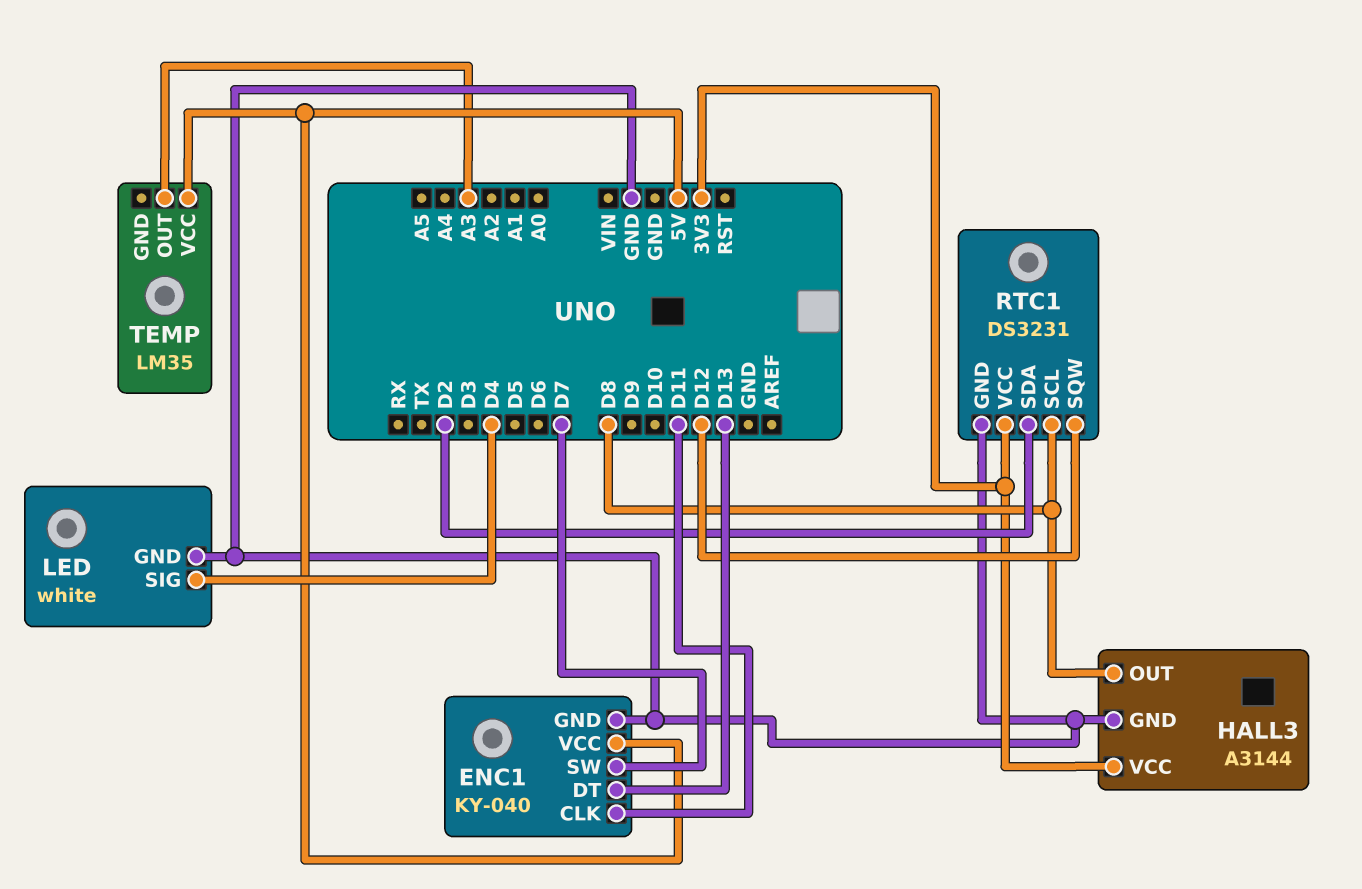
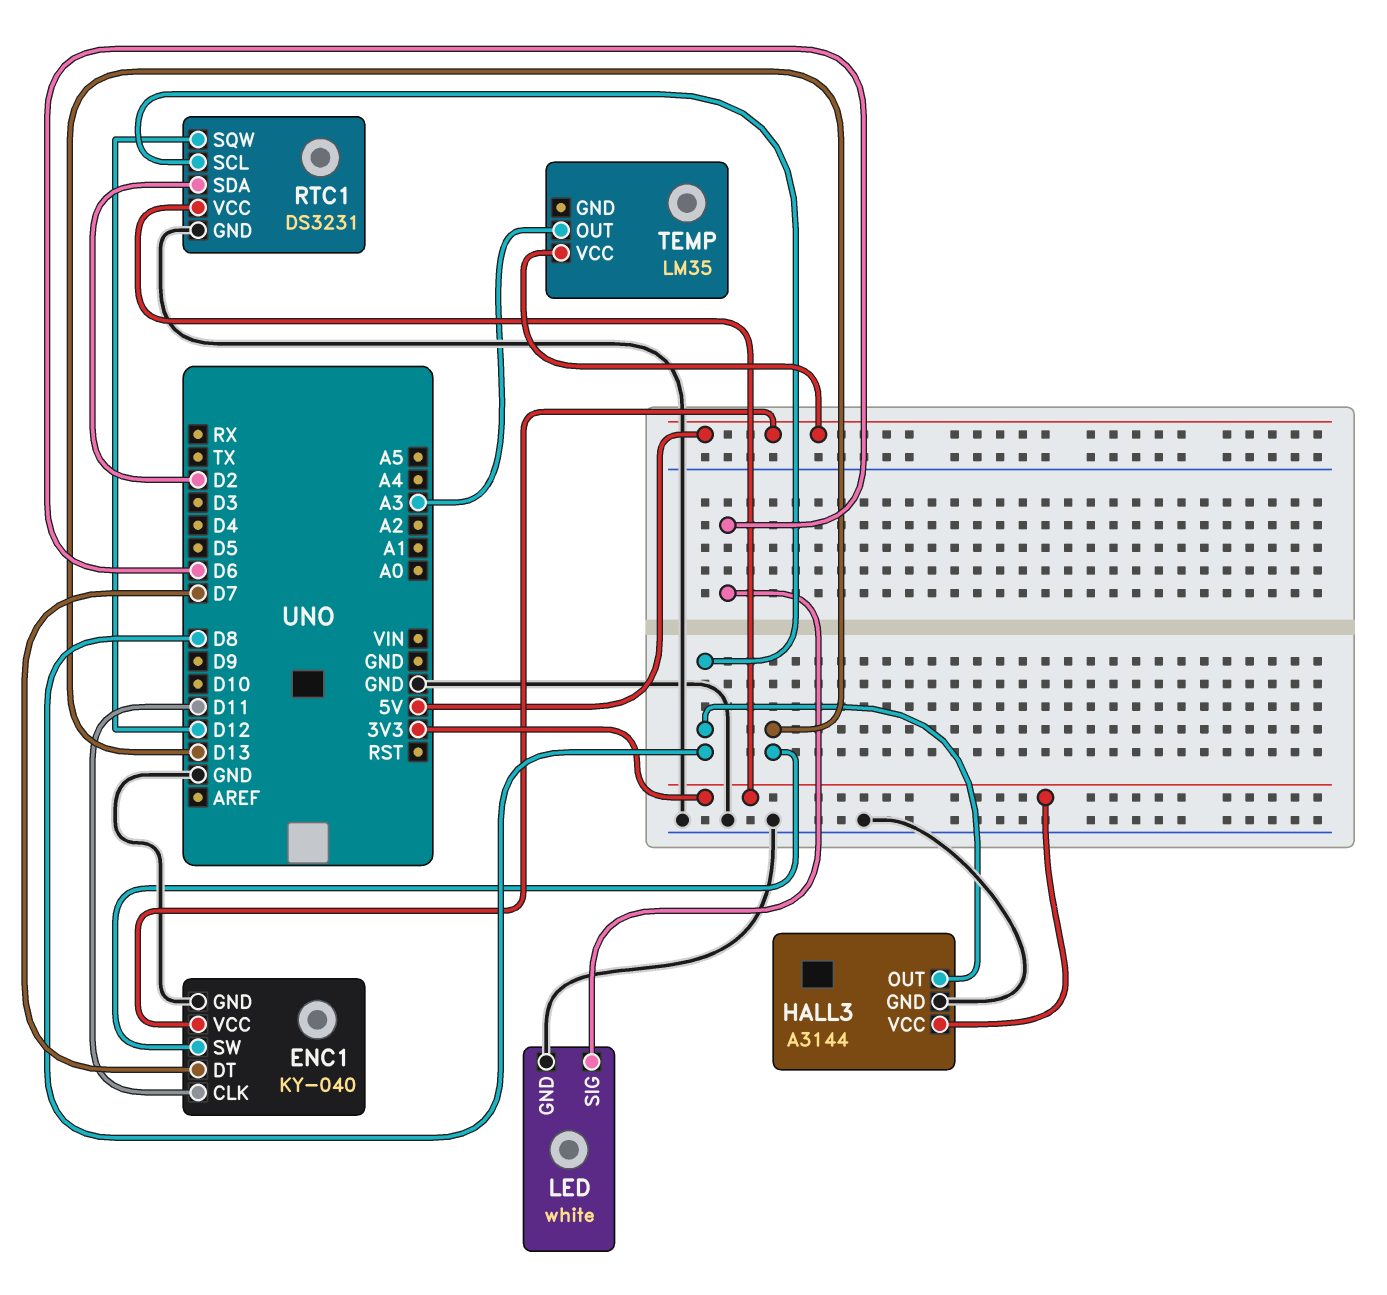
ENC1 pin DT: D13 -> D7
ENC1 pin SW: D7 -> D13
LED pin SIG: D4 -> D6

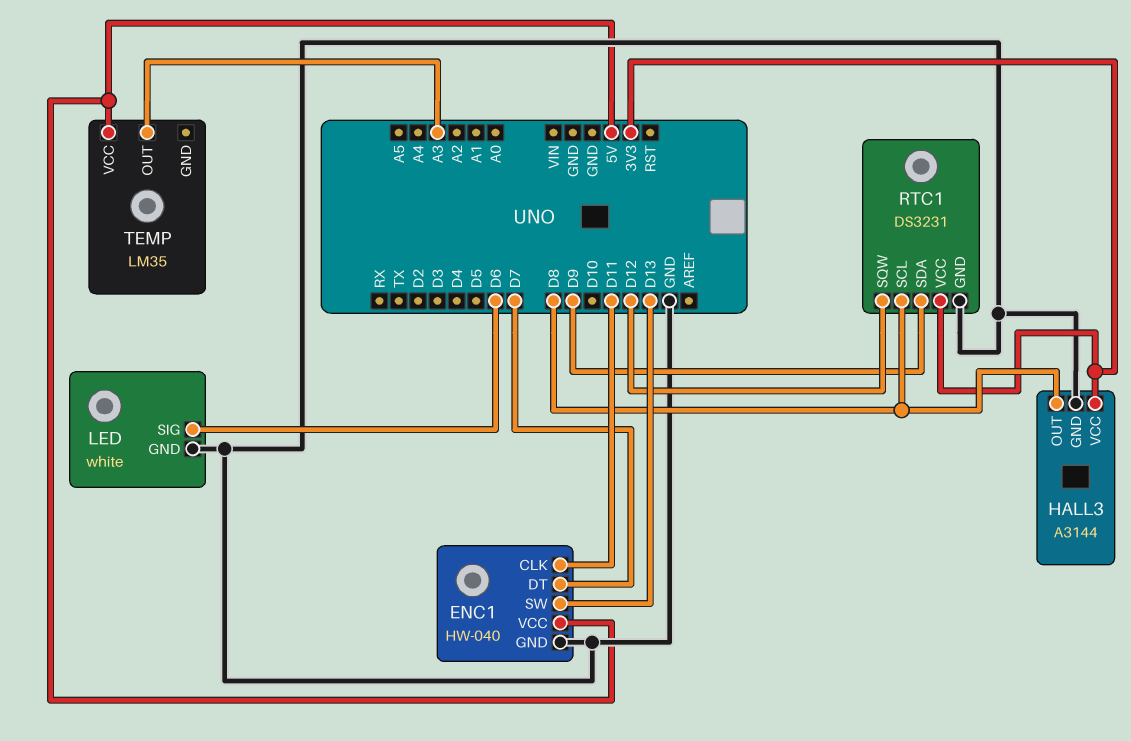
ENC1: KY-040 -> HW-040
RTC1 pin SDA: D2 -> D9

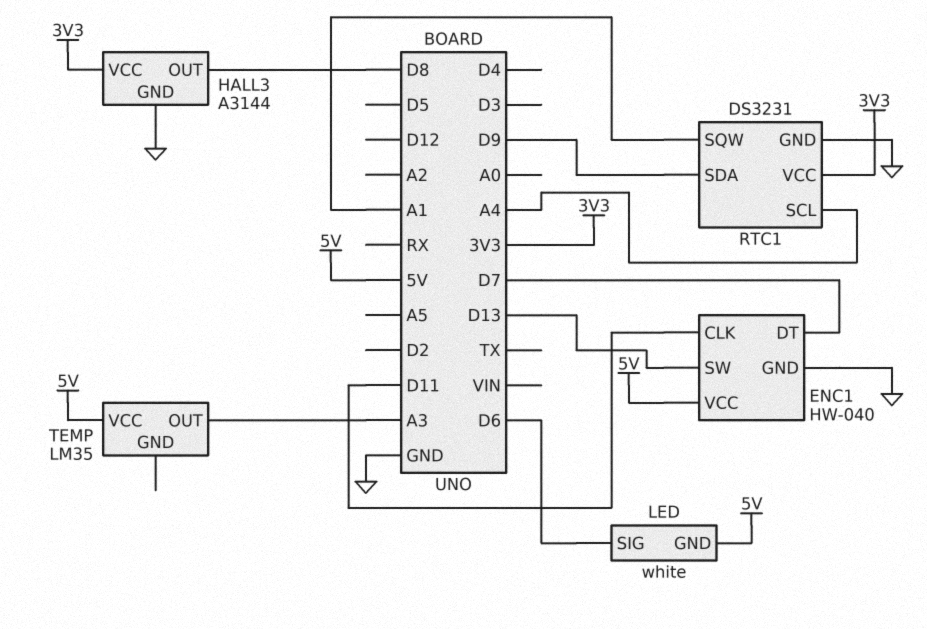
LED pin GND: GND -> 5V
RTC1 pin SCL: D8 -> A4
RTC1 pin SQW: D12 -> A1

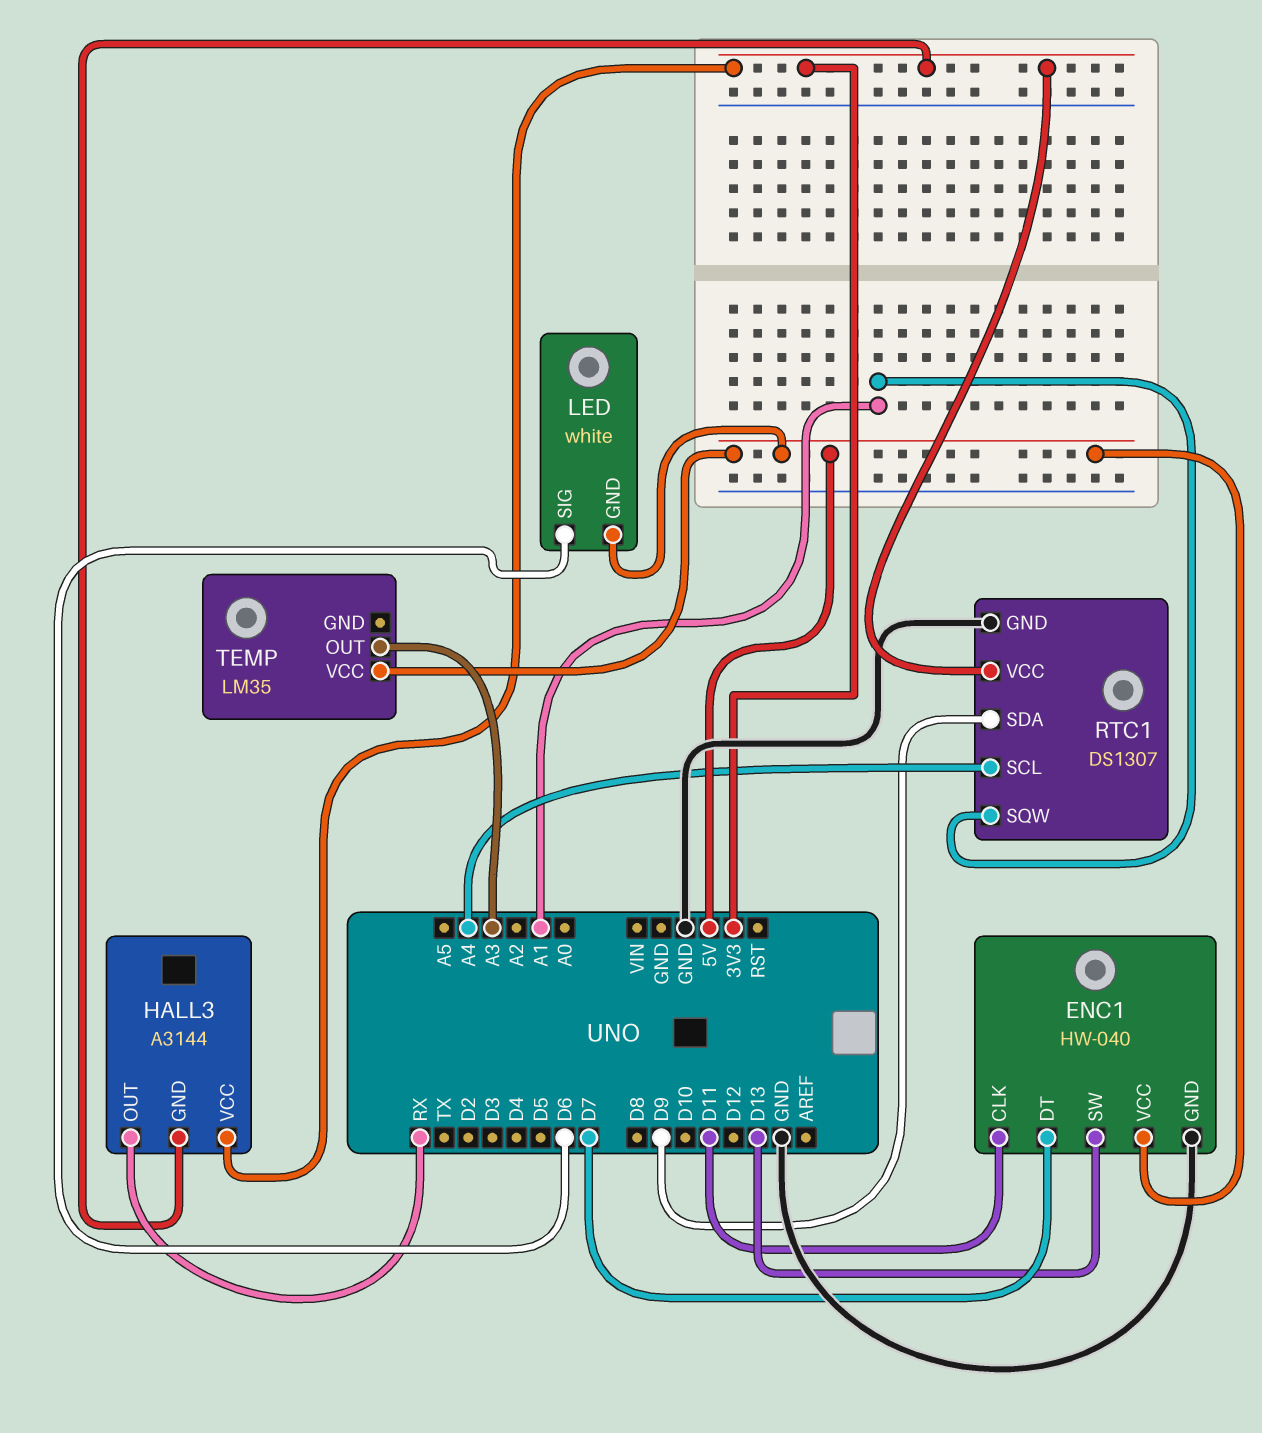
HALL3 pin GND: GND -> 3V3
HALL3 pin OUT: D8 -> RX
RTC1: DS3231 -> DS1307

